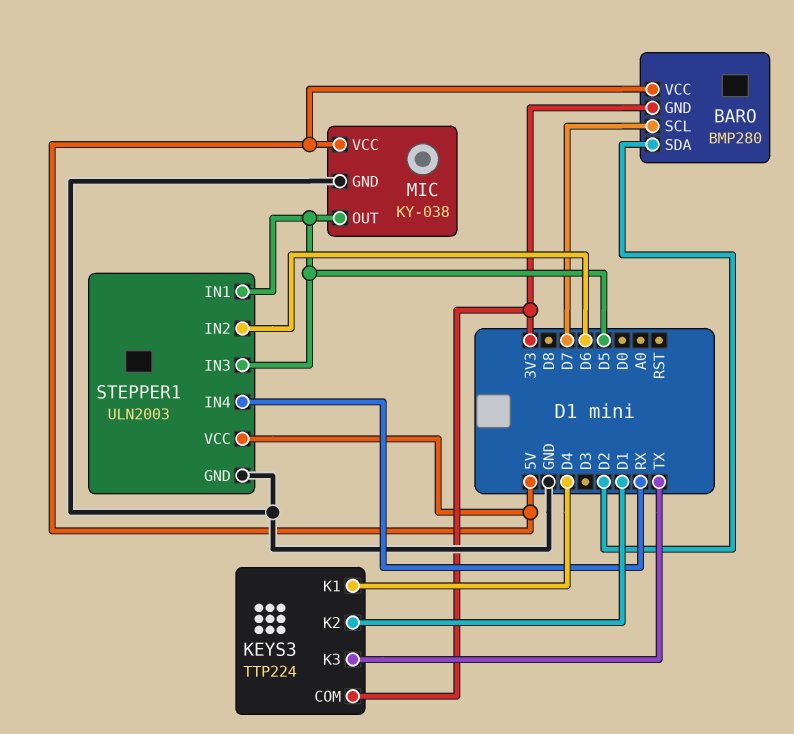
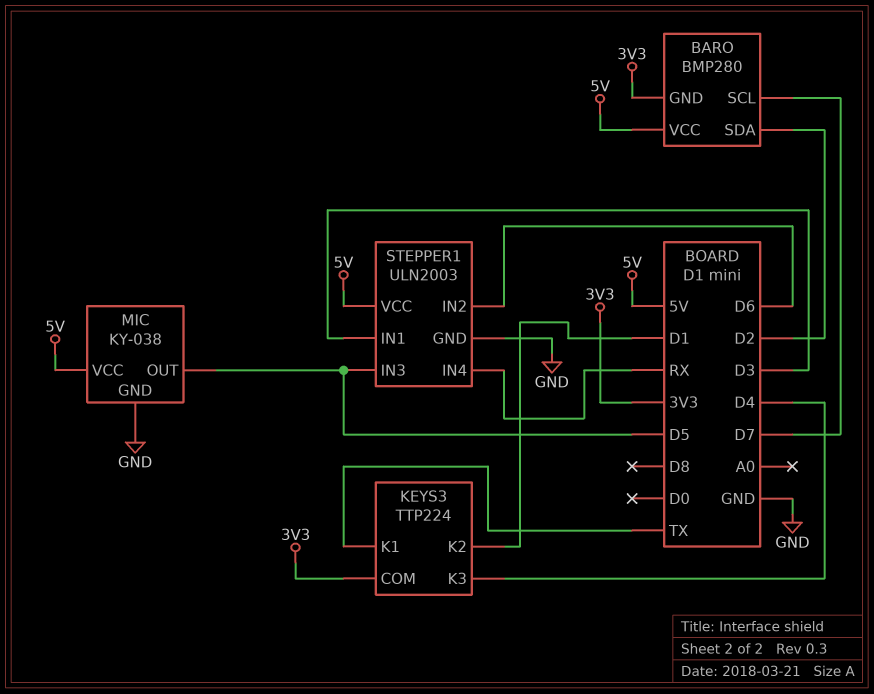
KEYS3 pin K1: D4 -> TX
KEYS3 pin K3: TX -> D4
STEPPER1 pin IN1: D5 -> D3

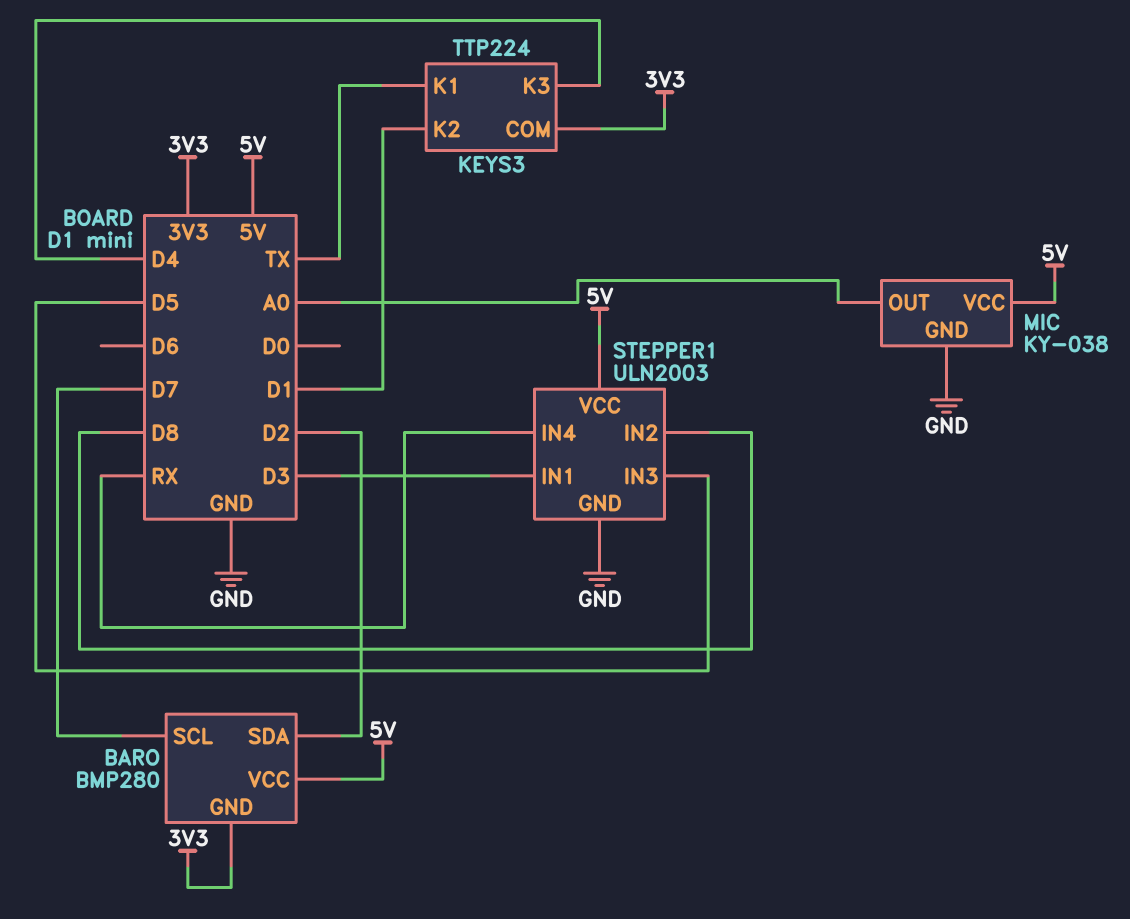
MIC pin OUT: D5 -> A0
STEPPER1 pin IN2: D6 -> D8

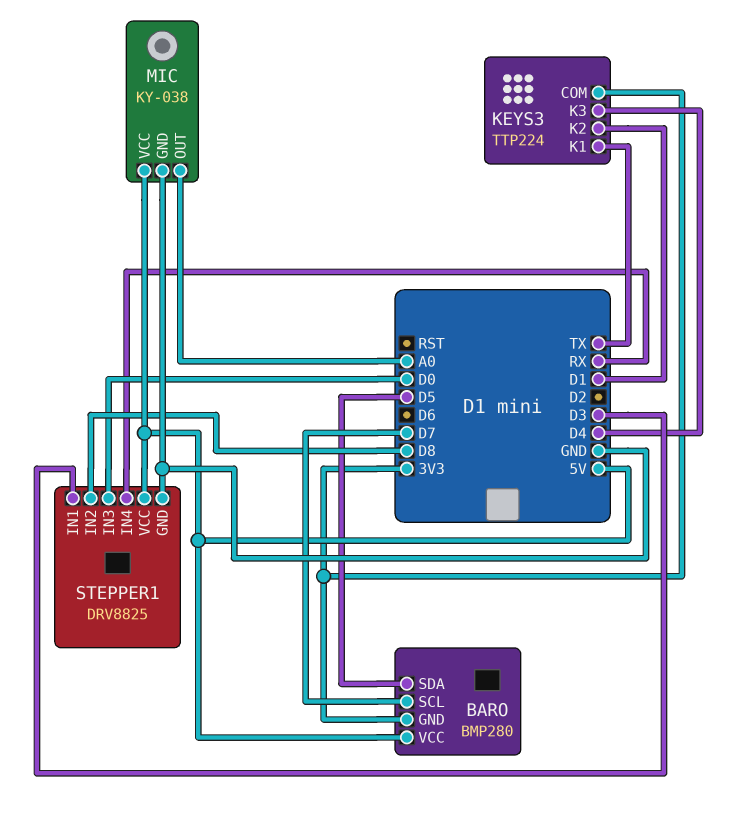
BARO pin SDA: D2 -> D5
STEPPER1: ULN2003 -> DRV8825
STEPPER1 pin IN3: D5 -> D0

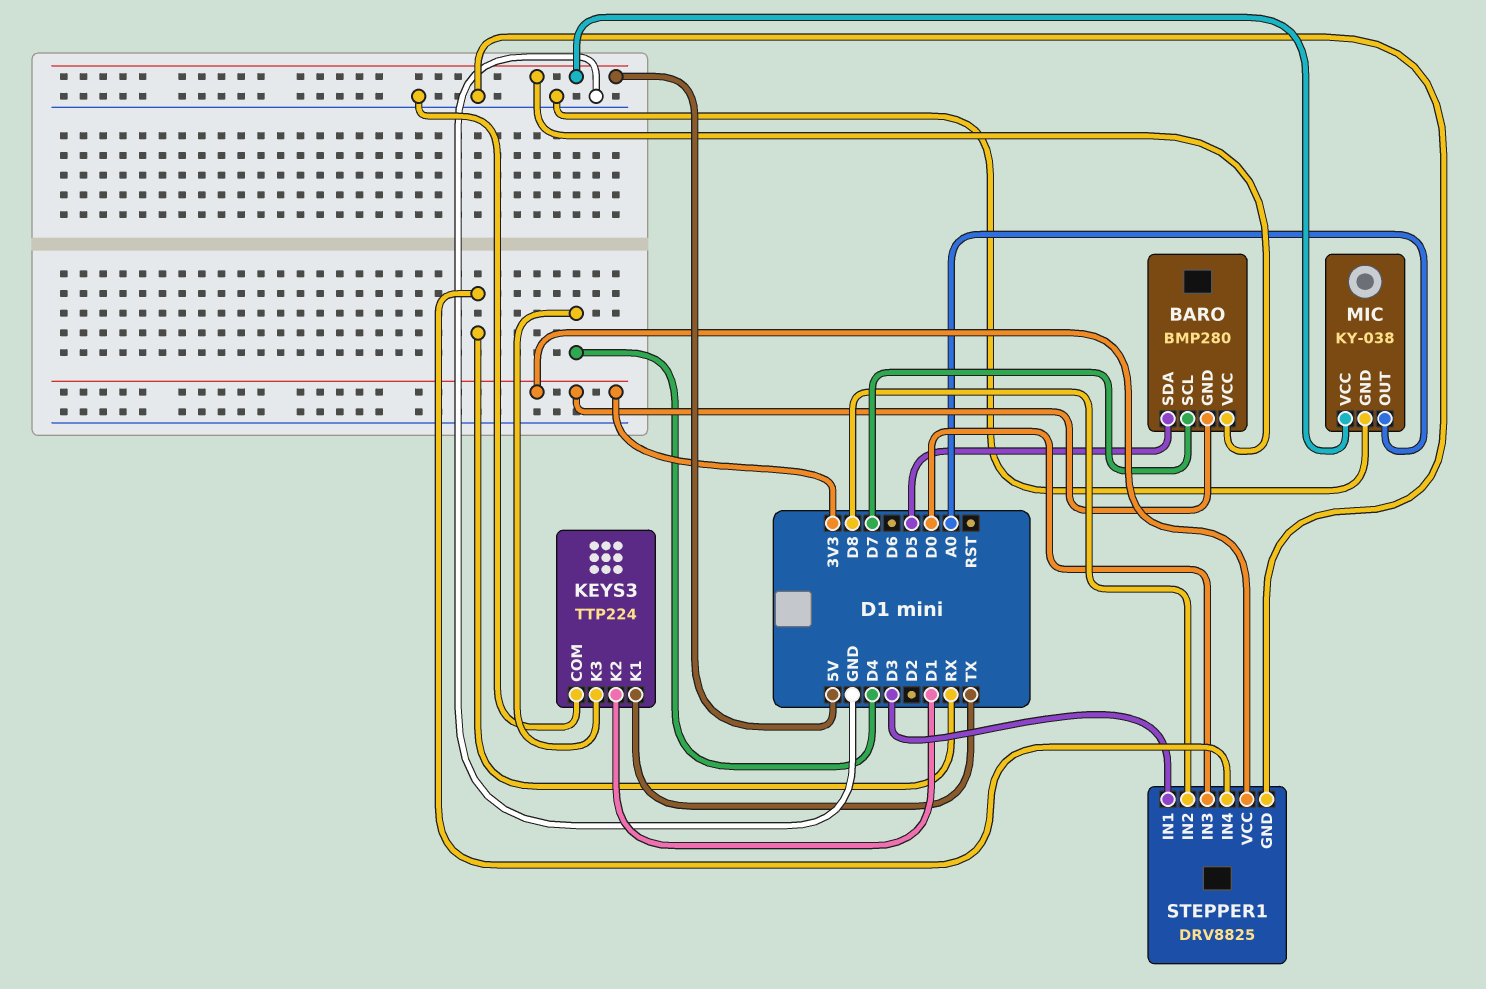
KEYS3 pin COM: 3V3 -> GND
STEPPER1 pin VCC: 5V -> 3V3

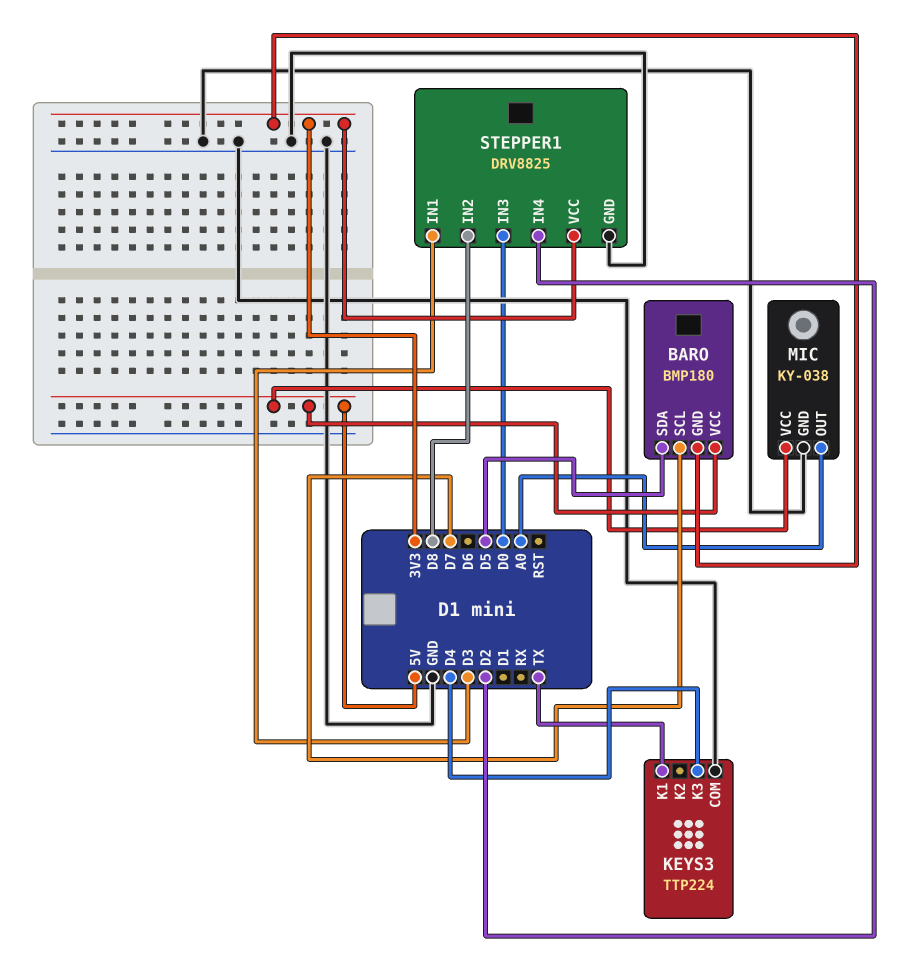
BARO: BMP280 -> BMP180
KEYS3 pin K2: D1 -> none
STEPPER1 pin IN4: RX -> D2

